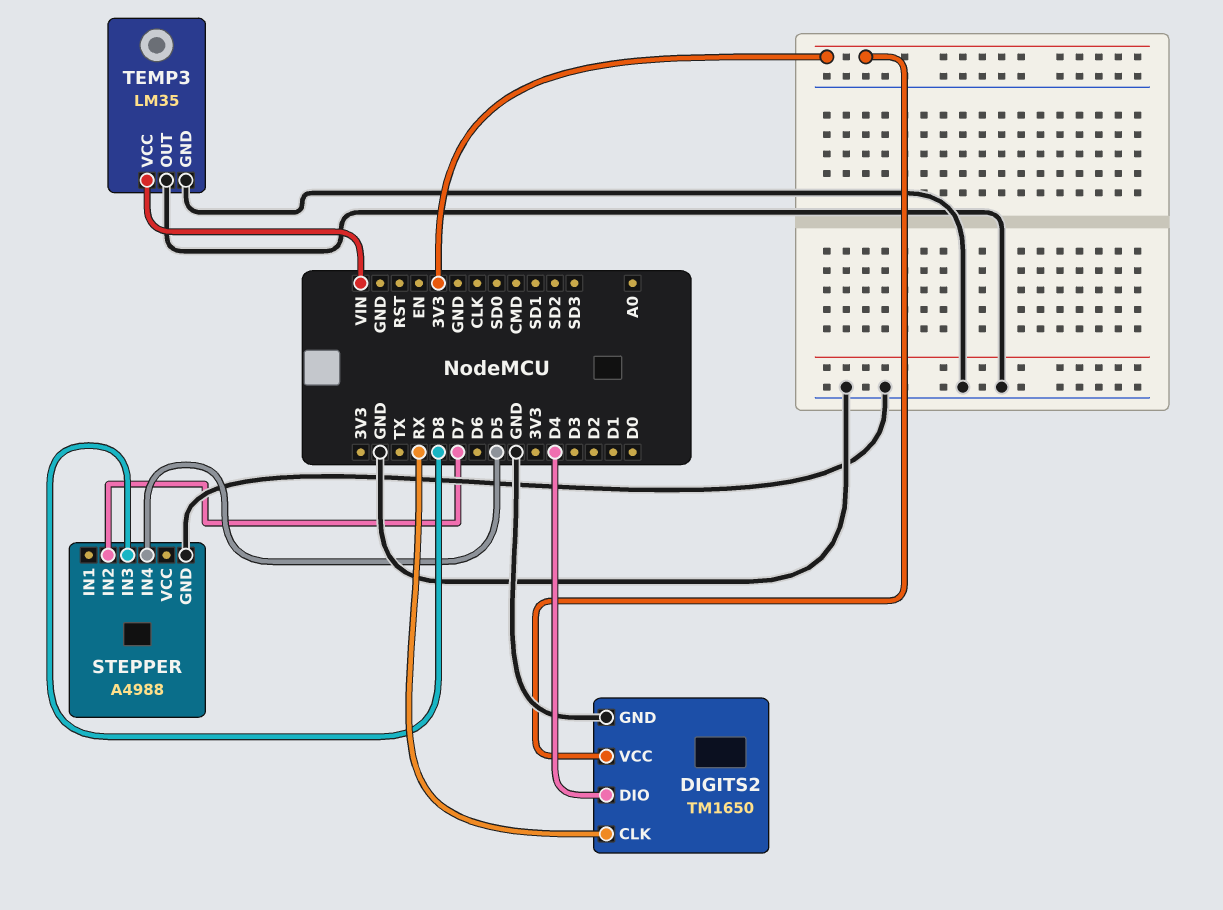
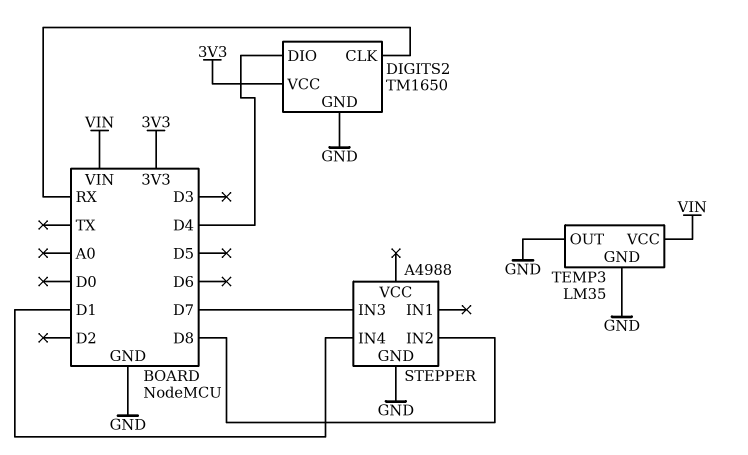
STEPPER pin IN2: D7 -> D8
STEPPER pin IN3: D8 -> D7
STEPPER pin IN4: D5 -> D1

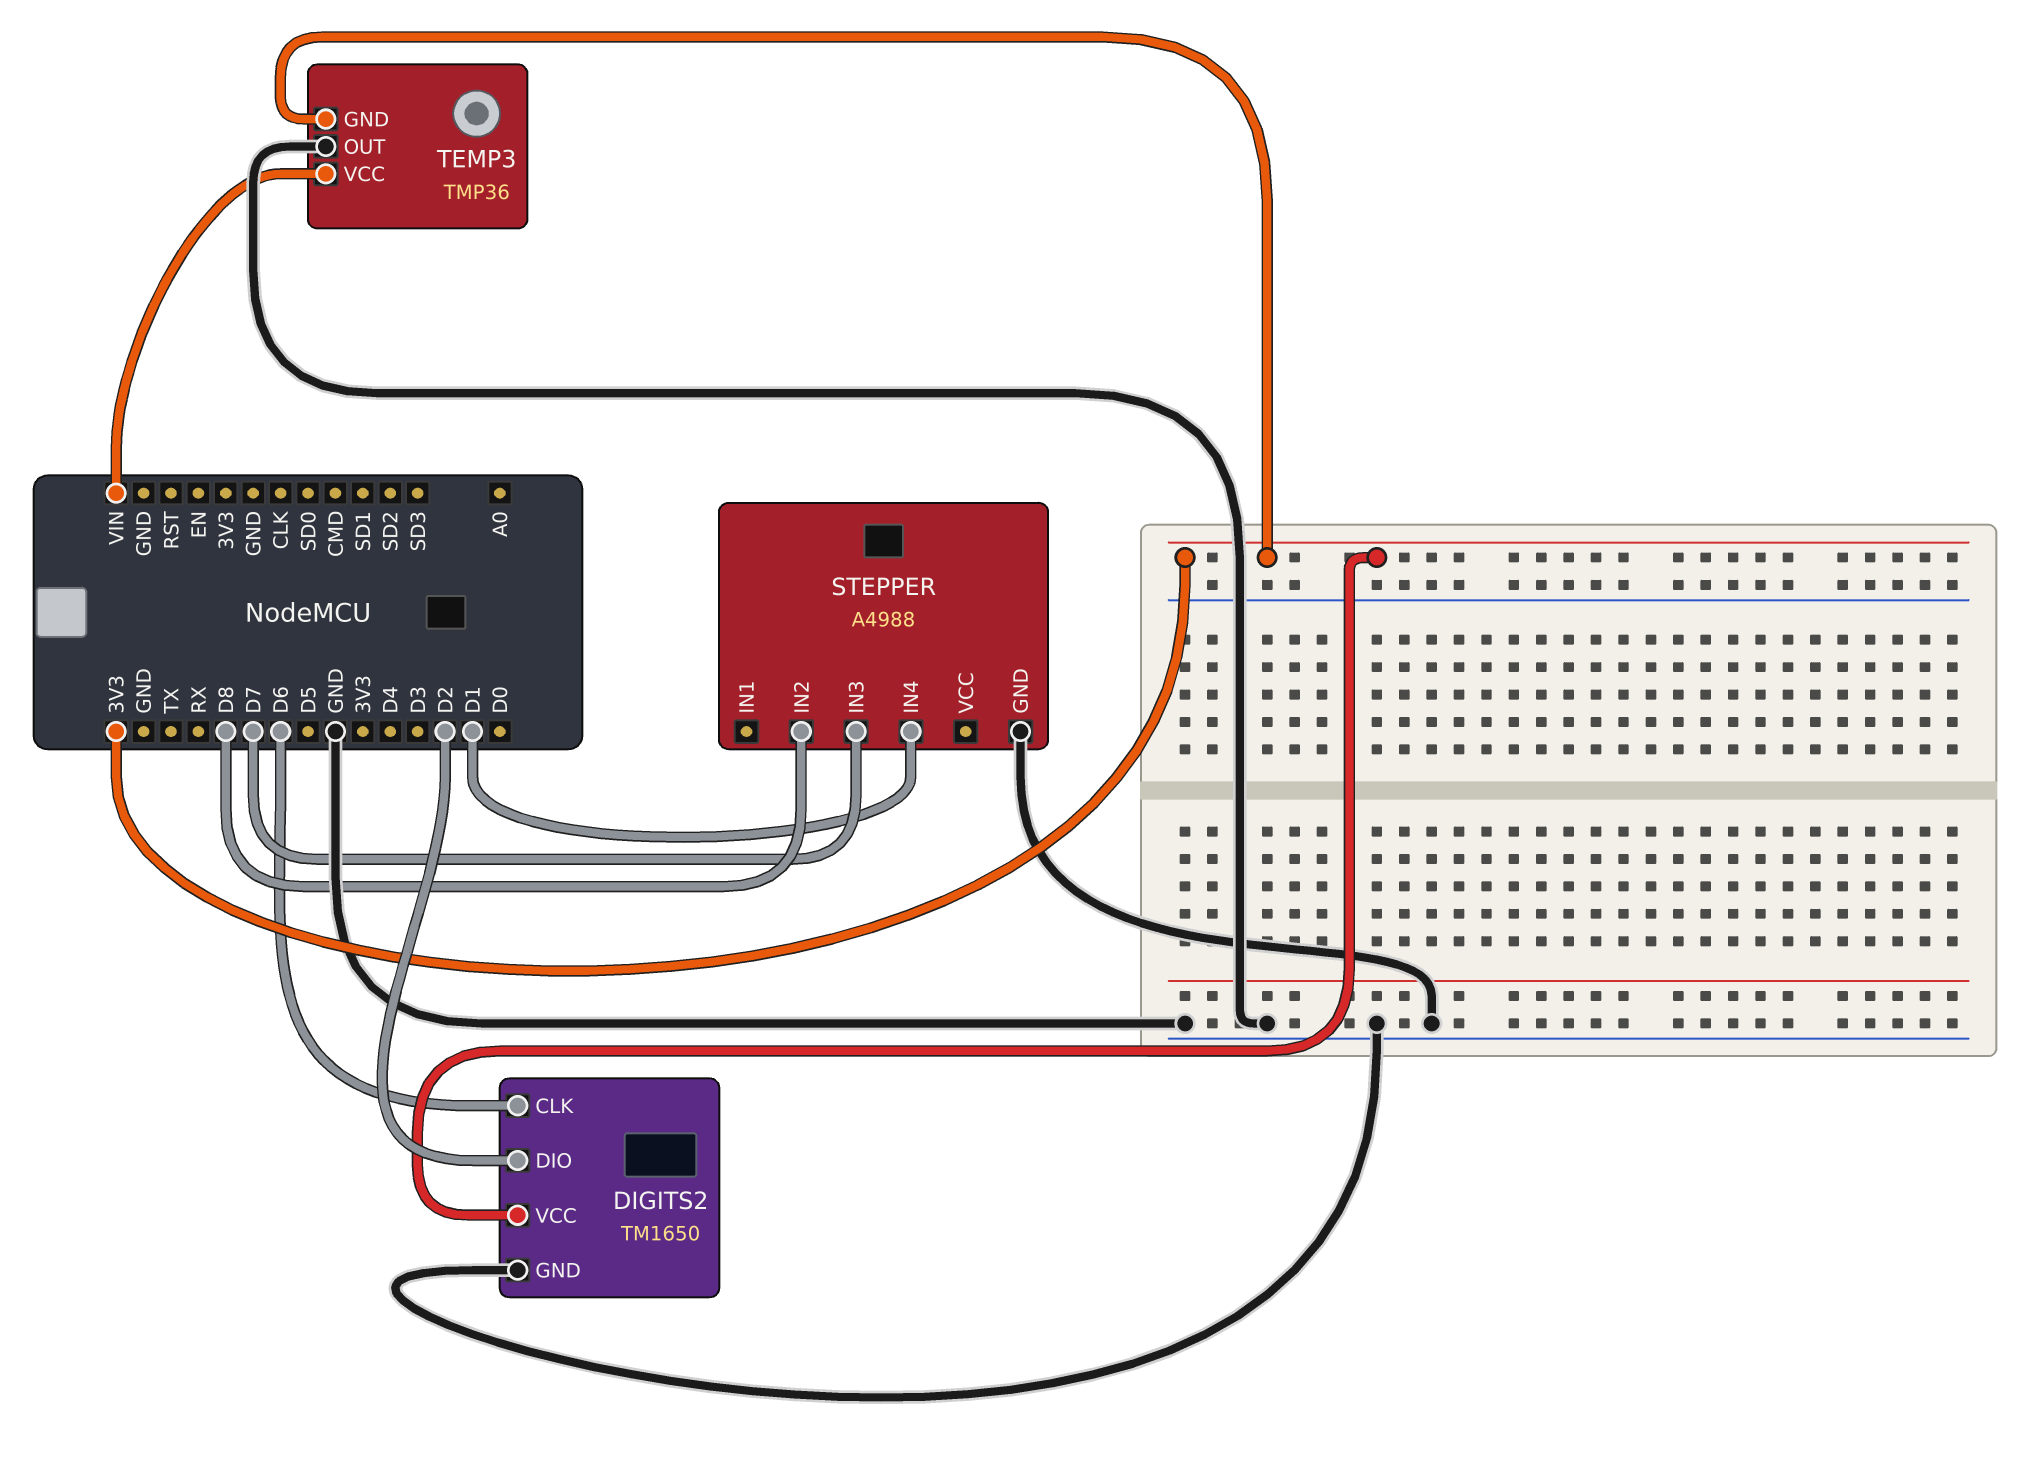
DIGITS2 pin CLK: RX -> D6
DIGITS2 pin DIO: D4 -> D2
TEMP3: LM35 -> TMP36
TEMP3 pin GND: GND -> 3V3

